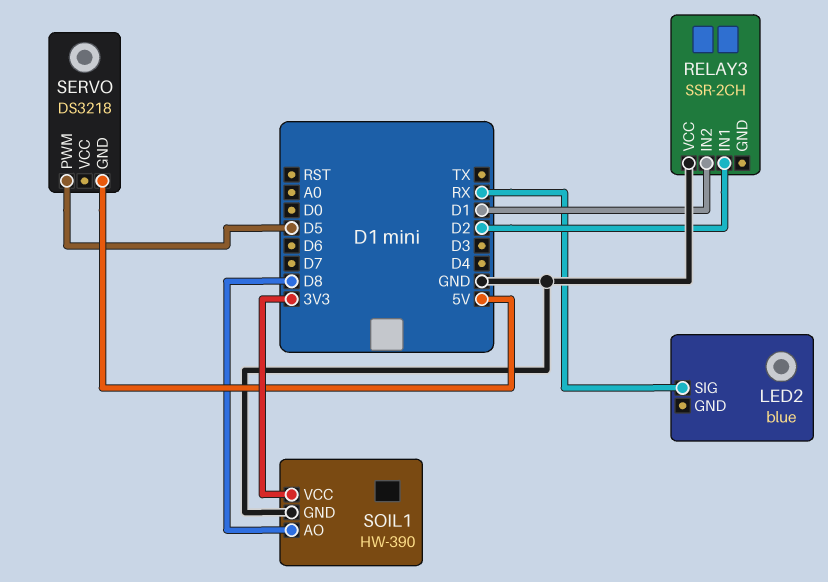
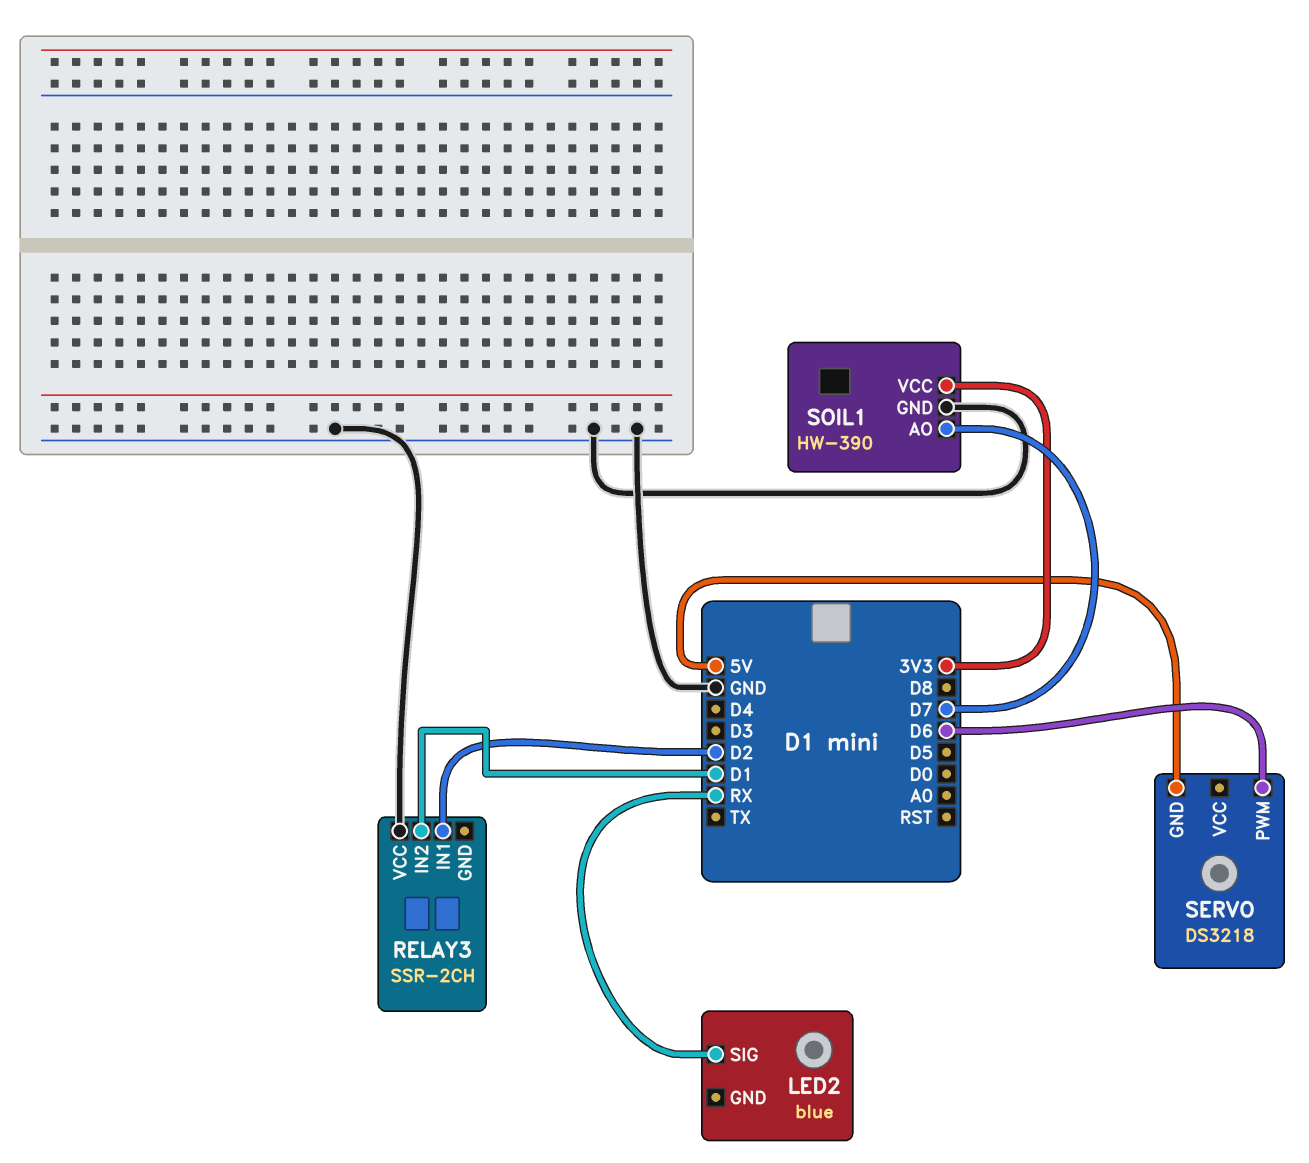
SERVO pin PWM: D5 -> D6
SOIL1 pin AO: D8 -> D7

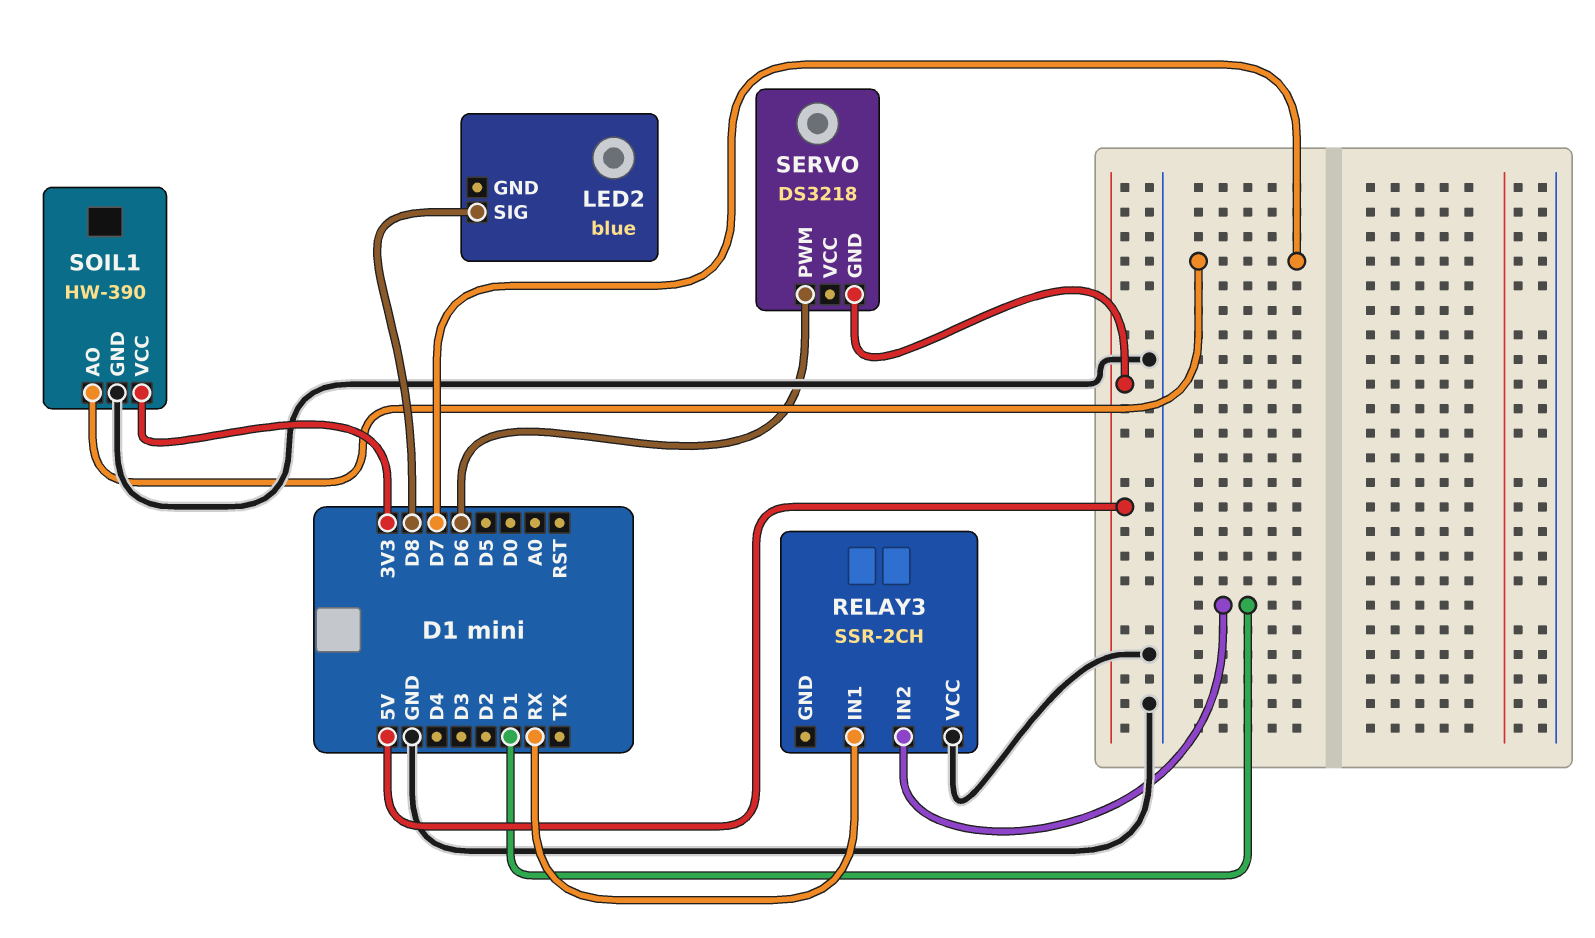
LED2 pin SIG: RX -> D8
RELAY3 pin IN1: D2 -> RX

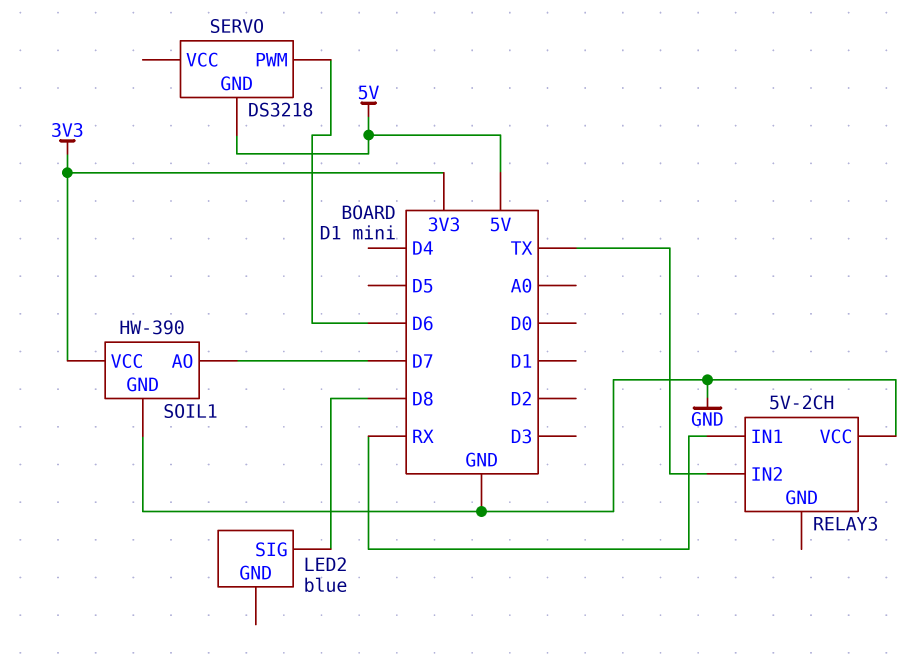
RELAY3: SSR-2CH -> 5V-2CH
RELAY3 pin IN2: D1 -> TX

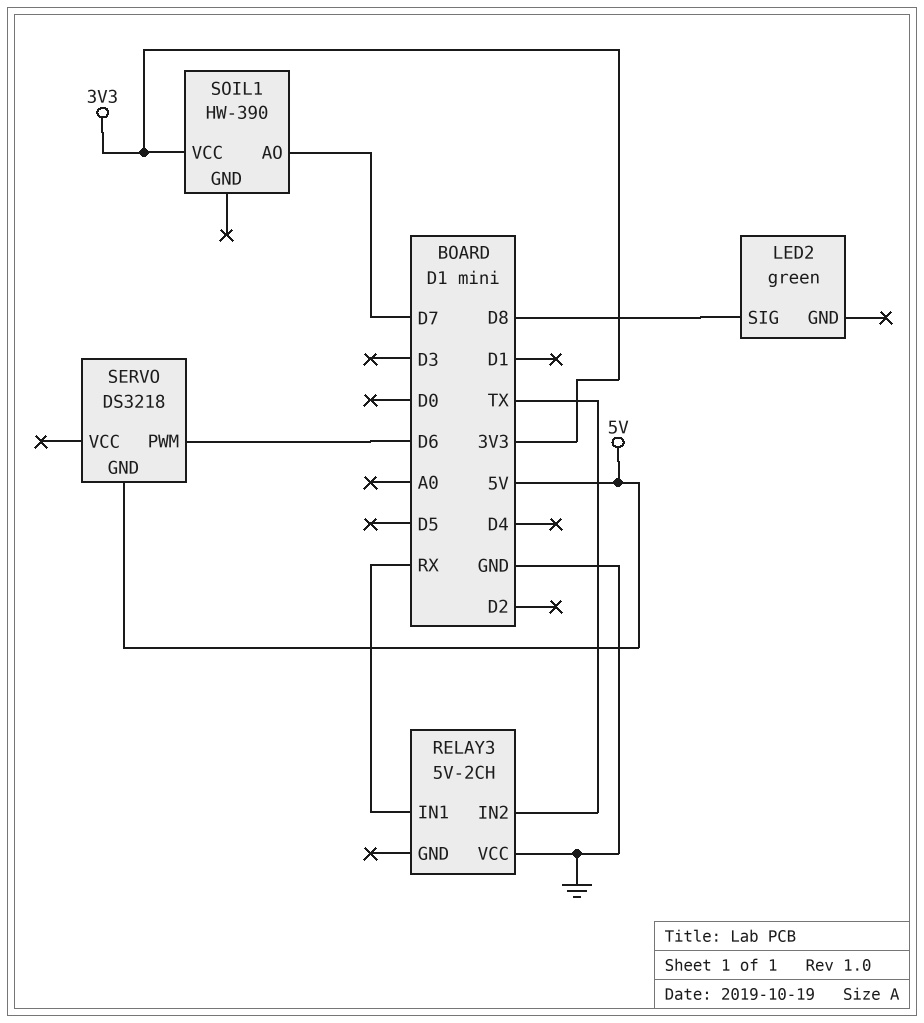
LED2: blue -> green
SOIL1 pin GND: GND -> none

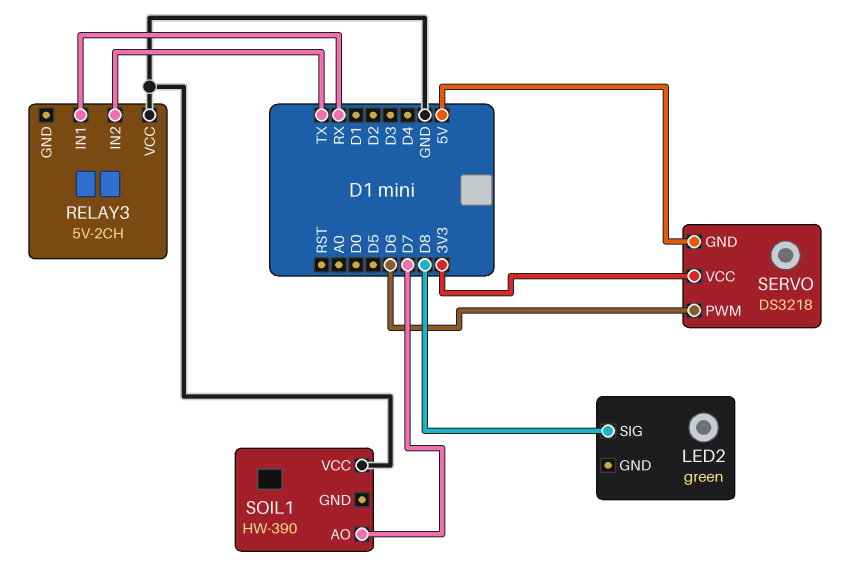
SERVO pin VCC: none -> 3V3
SOIL1 pin VCC: 3V3 -> GND

